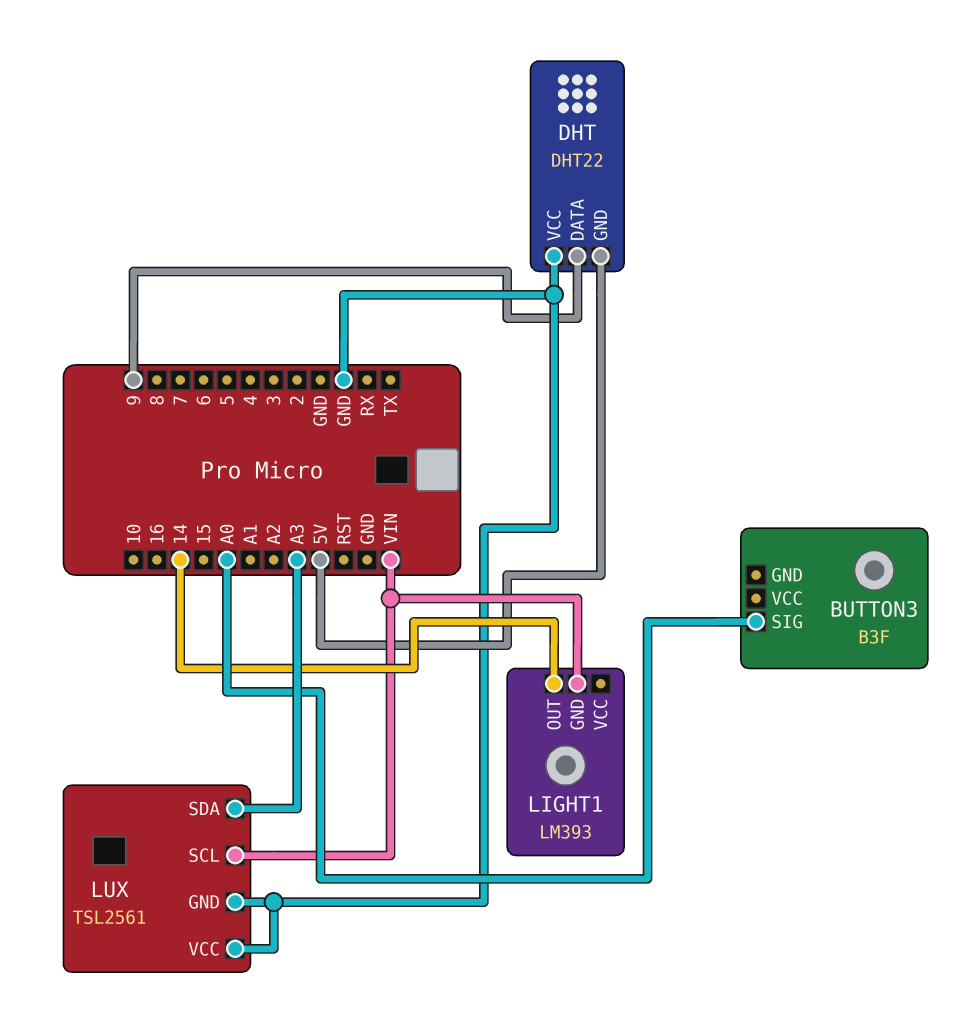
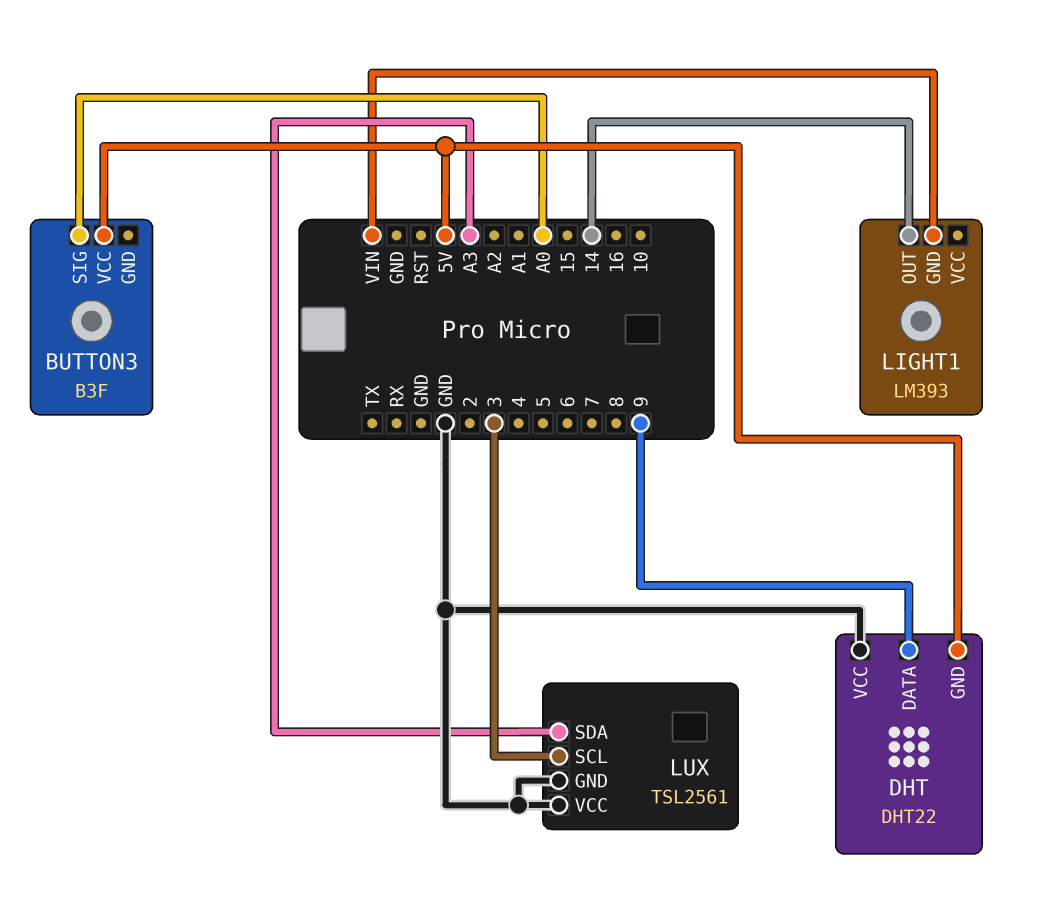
BUTTON3 pin VCC: none -> 5V
LUX pin SCL: VIN -> 3

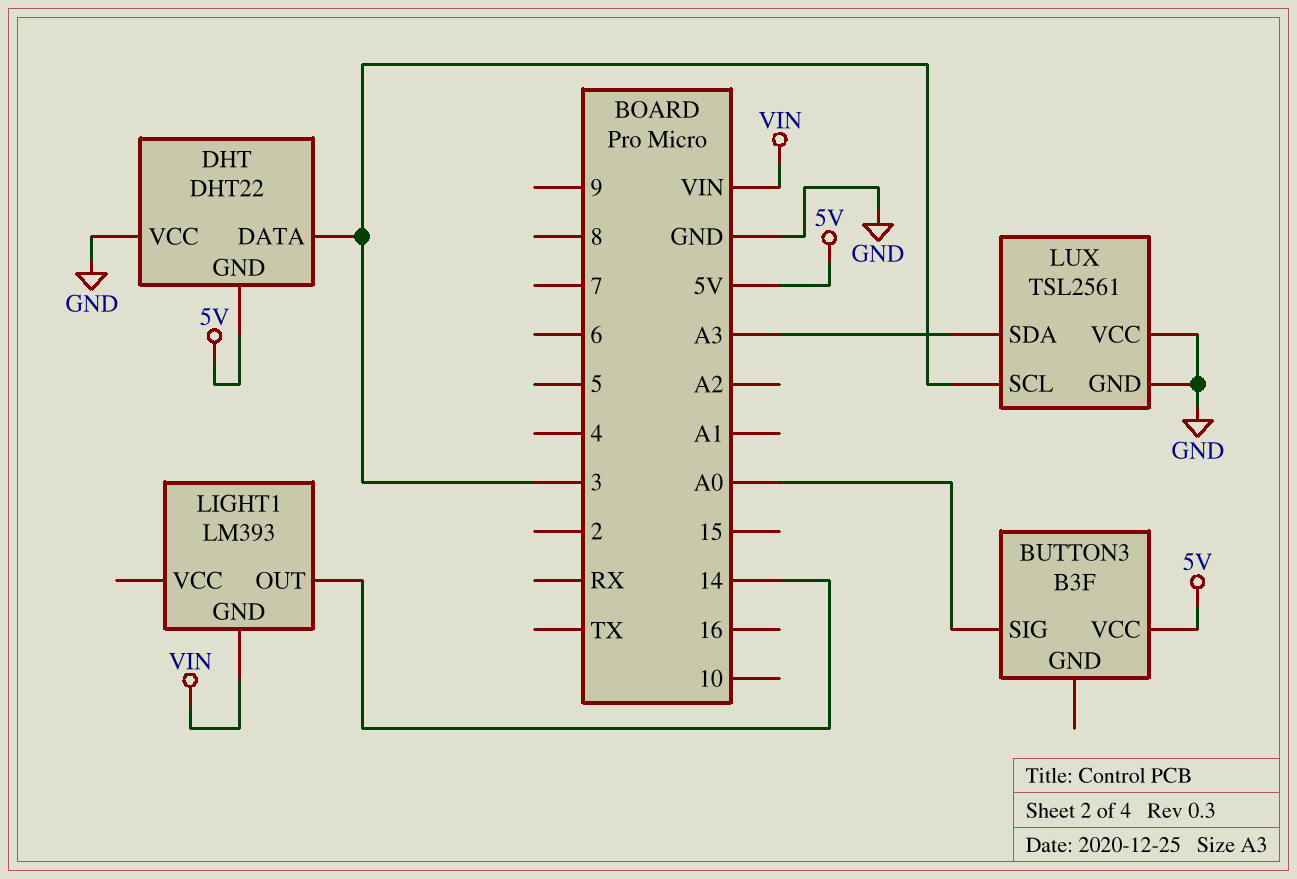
DHT pin DATA: 9 -> 3

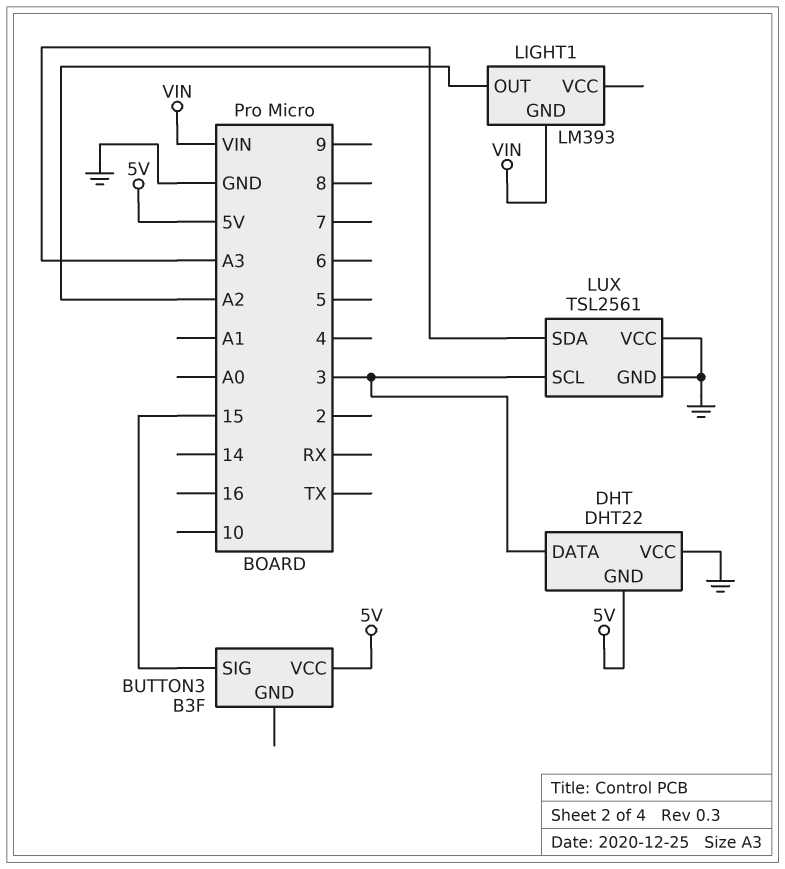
BUTTON3 pin SIG: A0 -> 15
LIGHT1 pin OUT: 14 -> A2

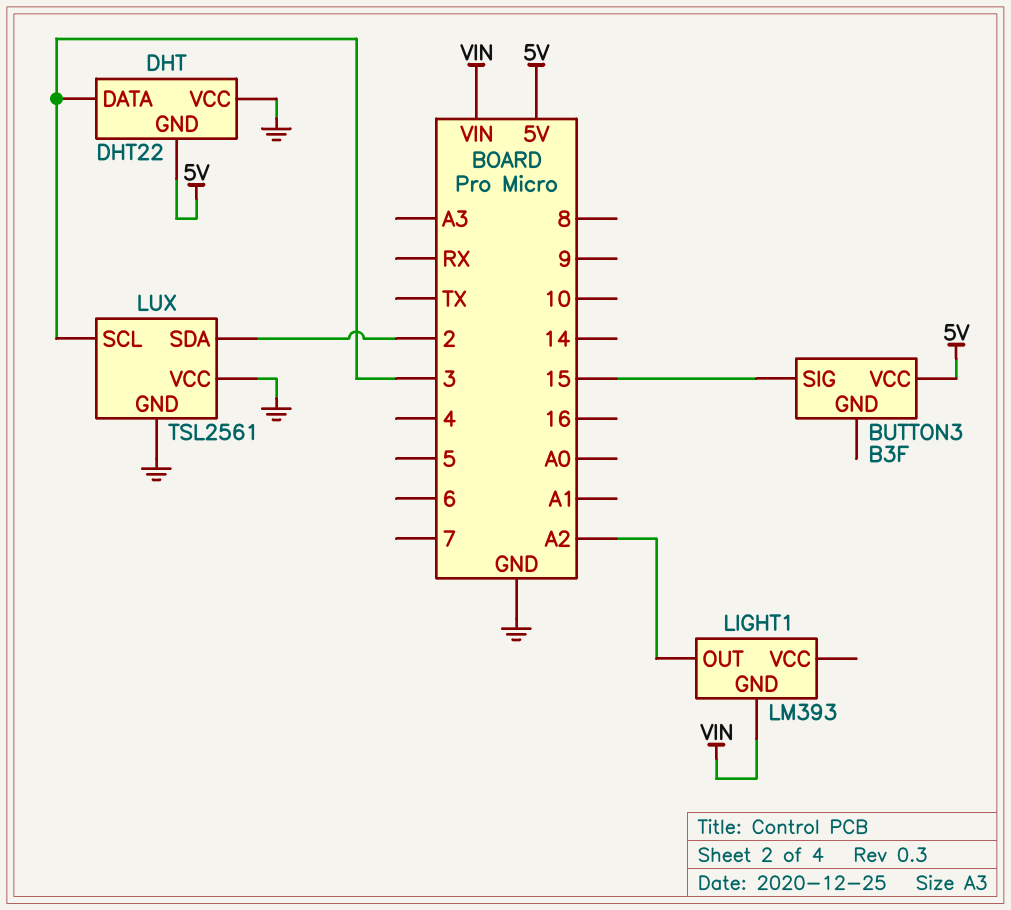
LUX pin SDA: A3 -> 2

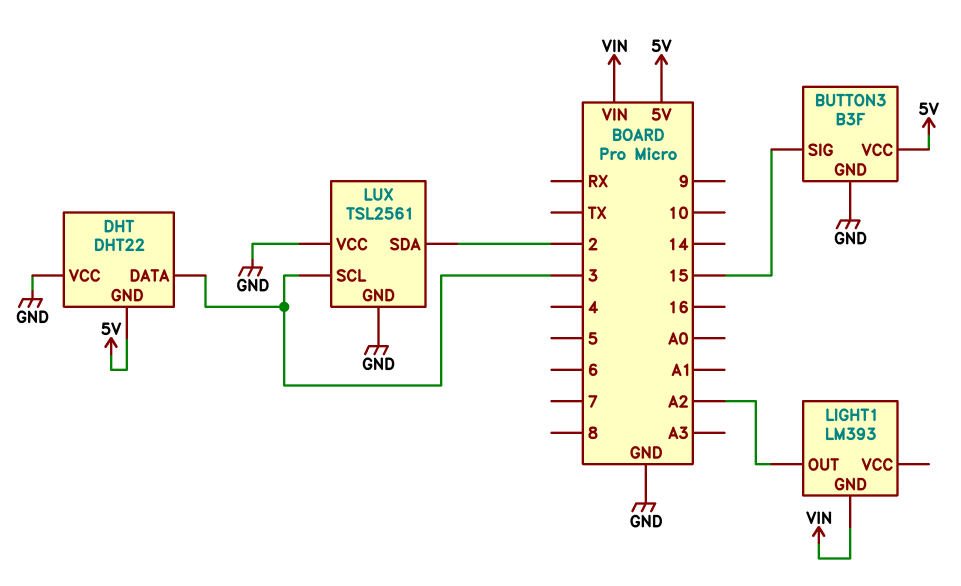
BUTTON3 pin GND: none -> GND

